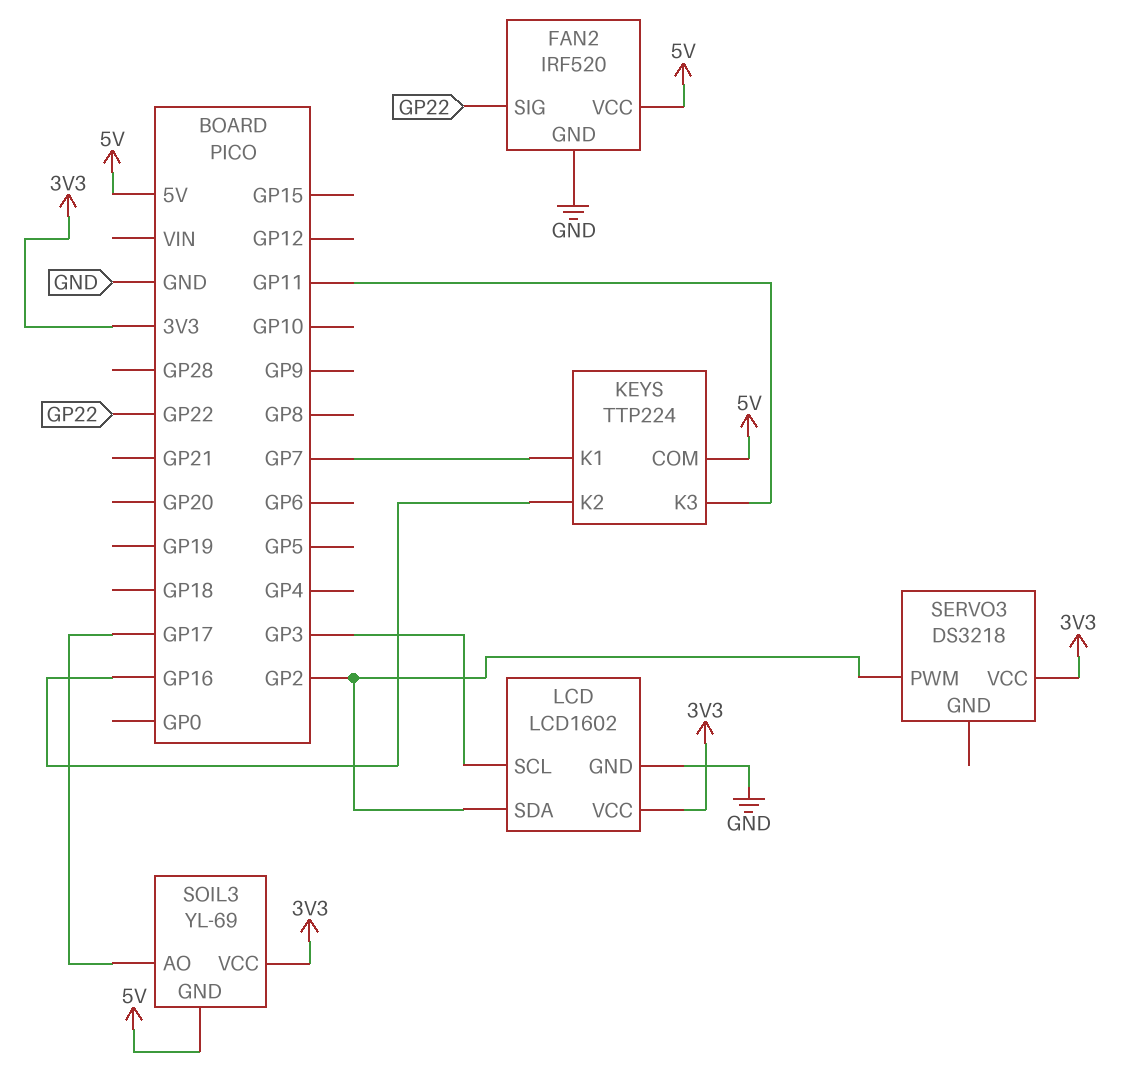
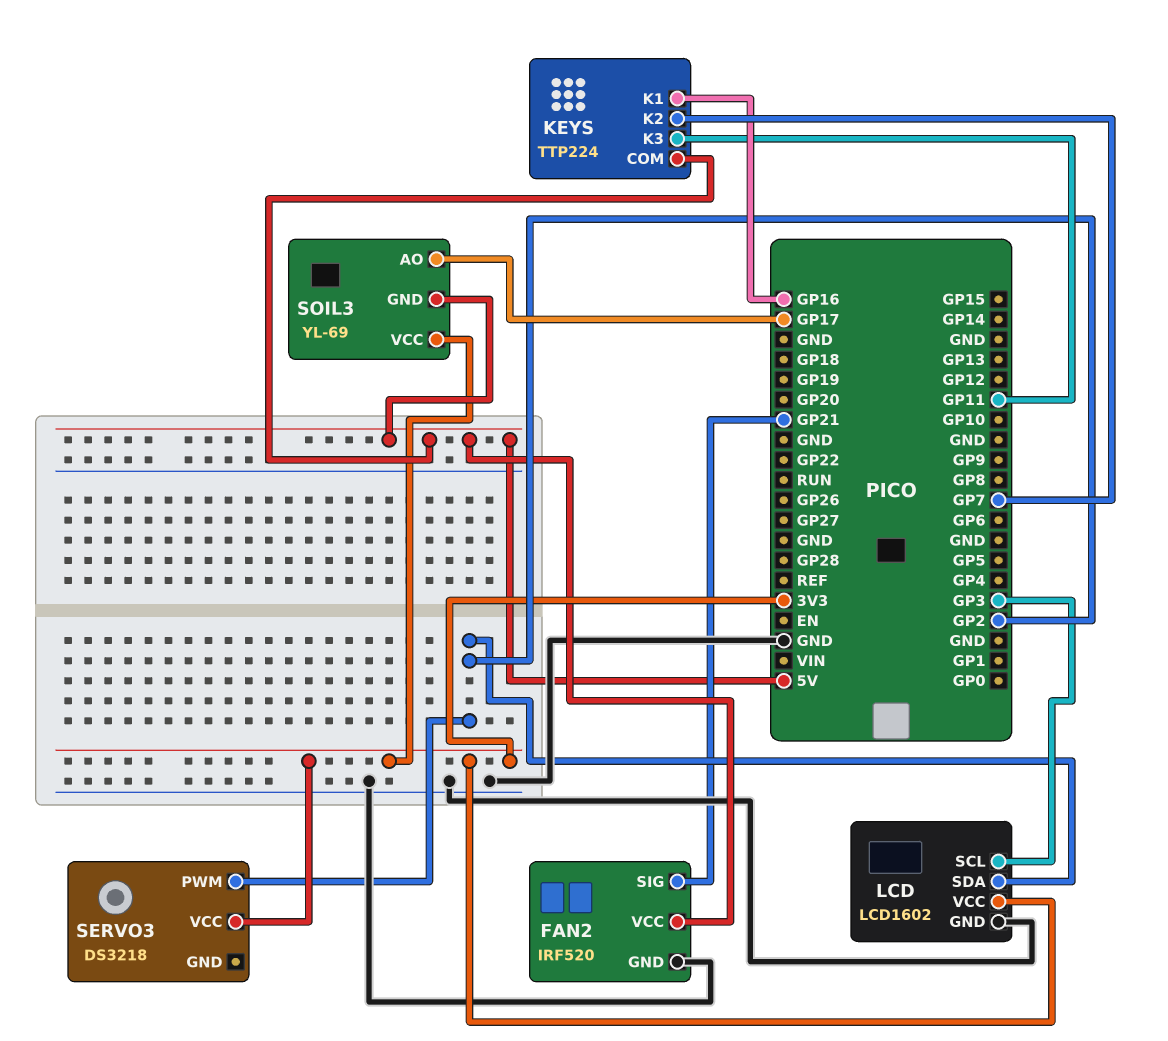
FAN2 pin SIG: GP22 -> GP21
KEYS pin K1: GP7 -> GP16
KEYS pin K2: GP16 -> GP7

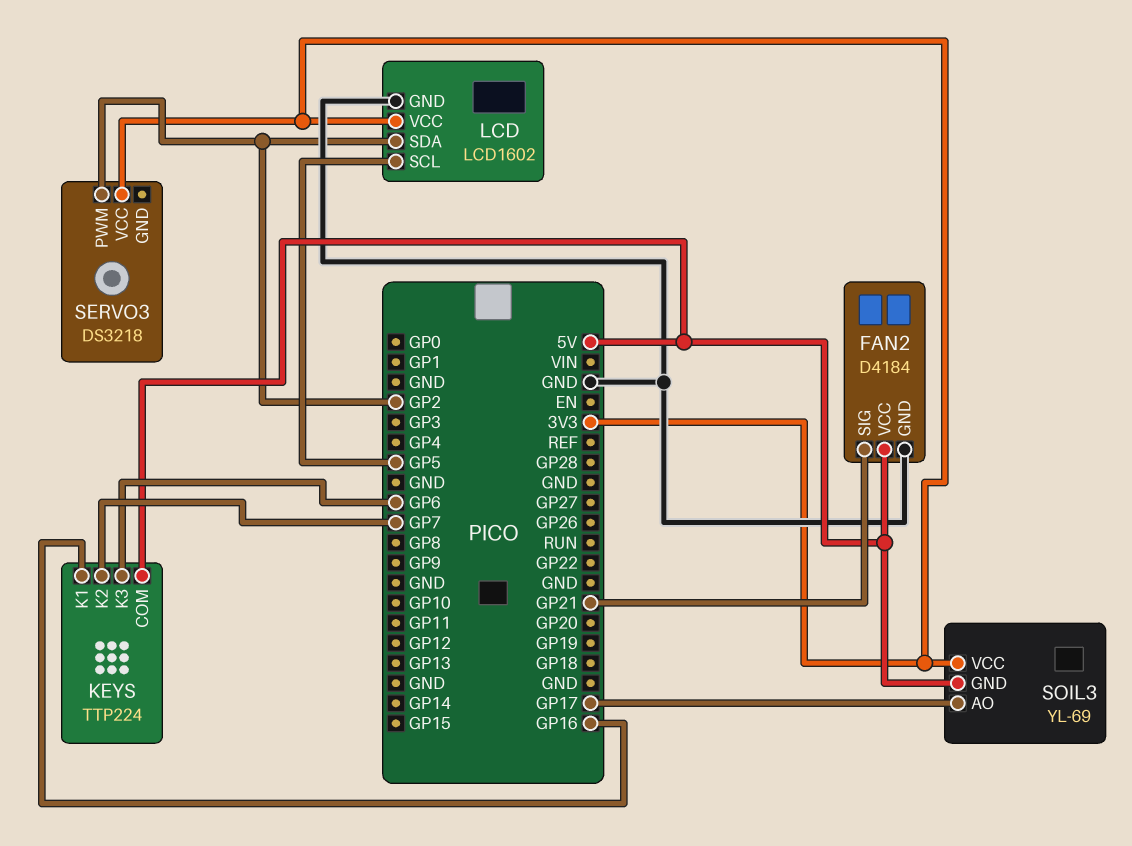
FAN2: IRF520 -> D4184
KEYS pin K3: GP11 -> GP6
LCD pin SCL: GP3 -> GP5

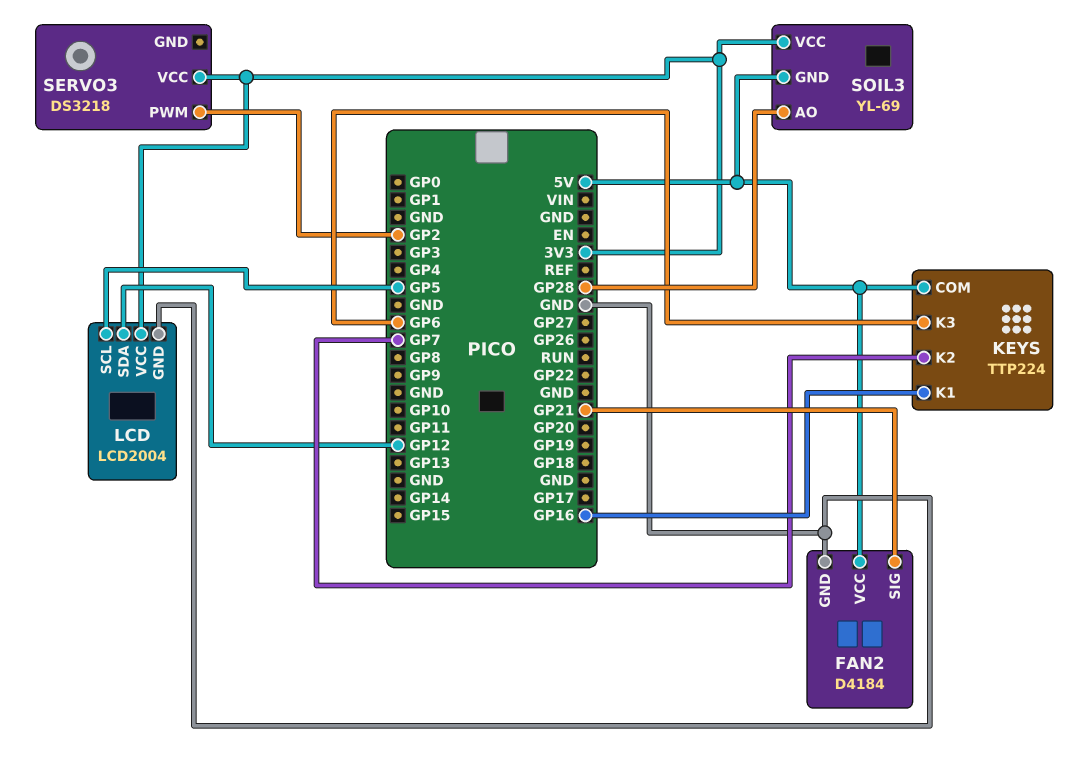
LCD: LCD1602 -> LCD2004
LCD pin SDA: GP2 -> GP12
SOIL3 pin AO: GP17 -> GP28

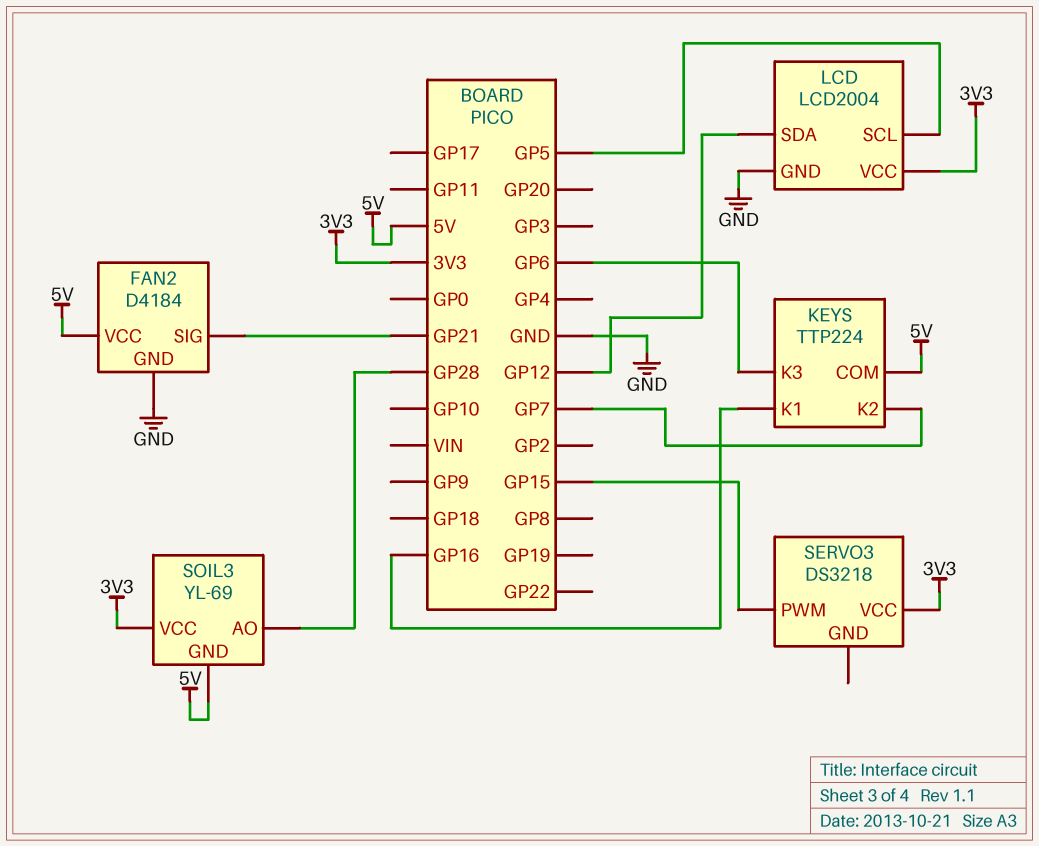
SERVO3 pin PWM: GP2 -> GP15

